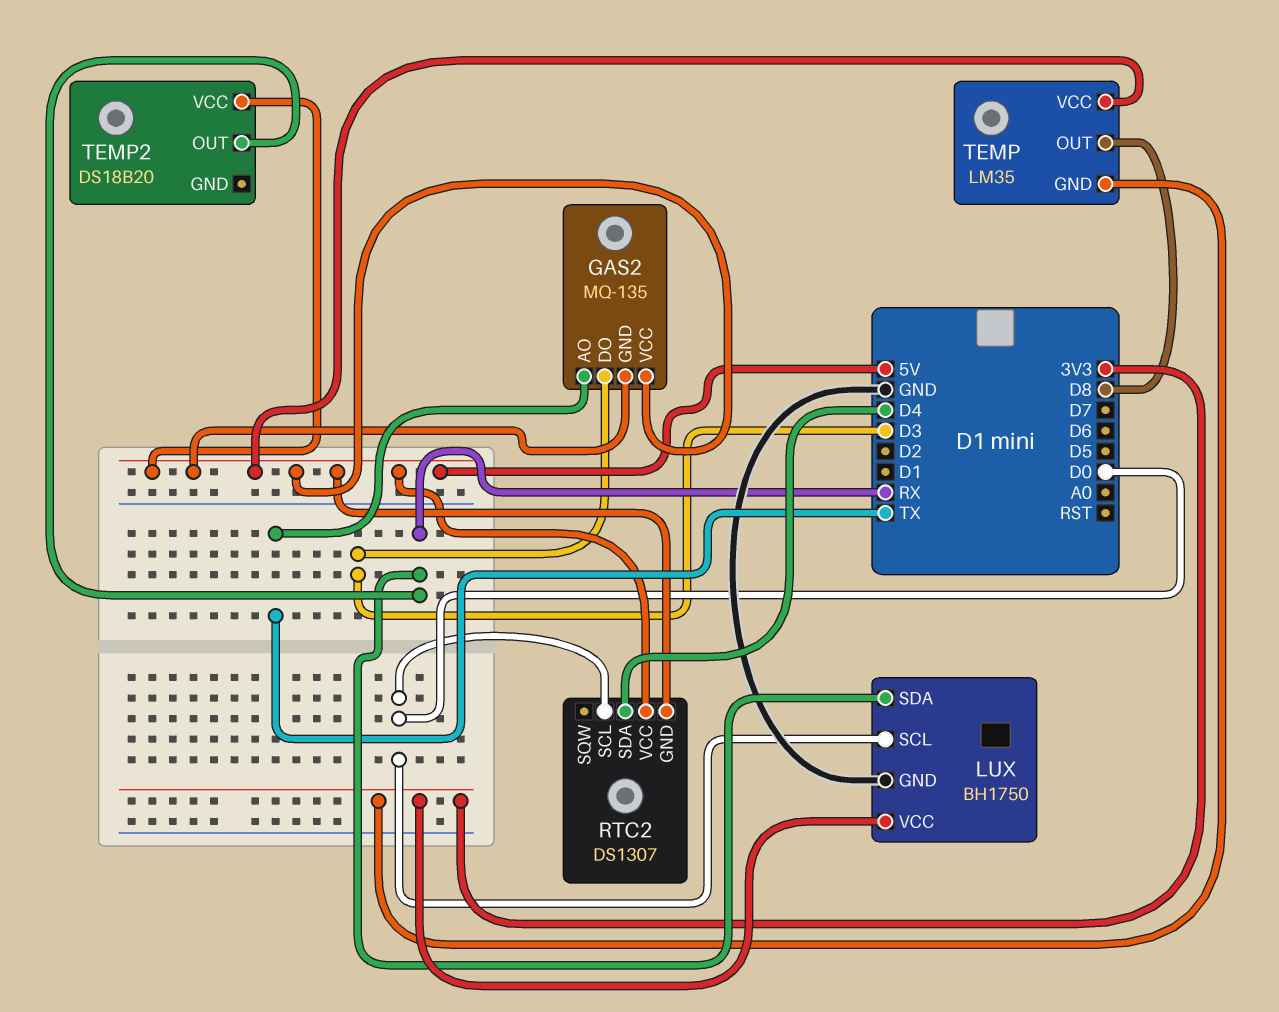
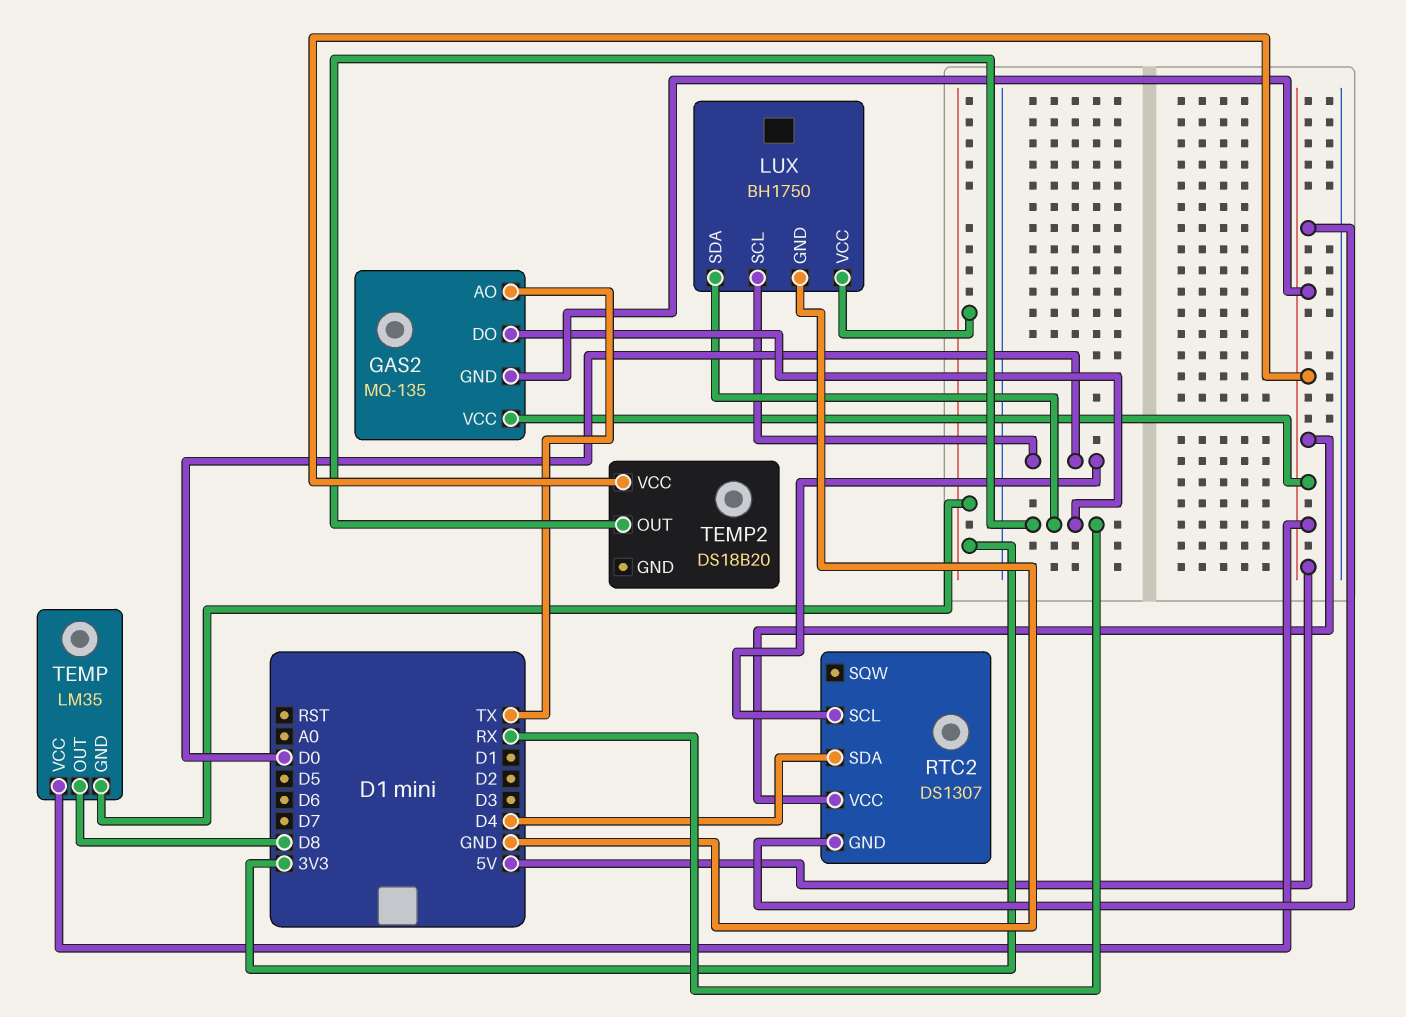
GAS2 pin DO: D3 -> RX

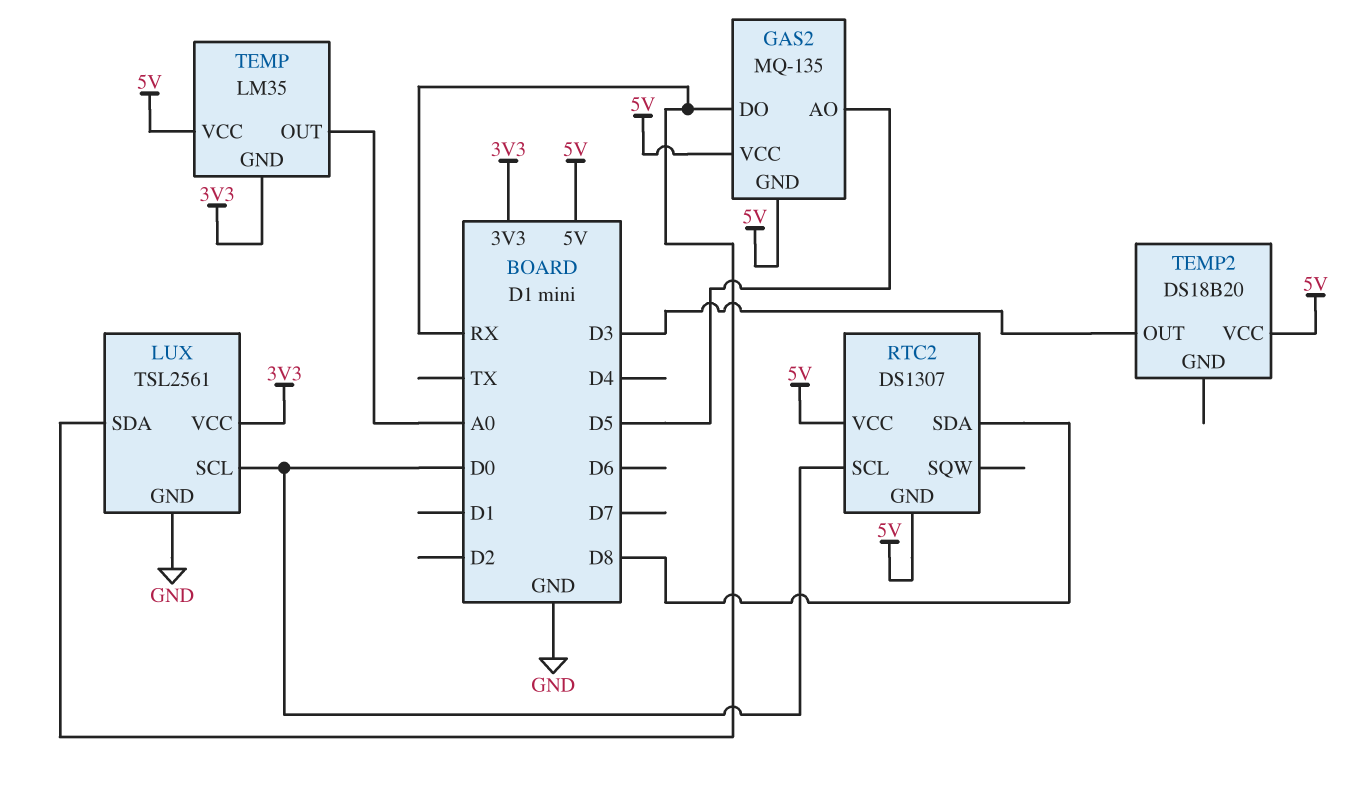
GAS2 pin AO: TX -> D5
LUX: BH1750 -> TSL2561
RTC2 pin SDA: D4 -> D8
TEMP pin OUT: D8 -> A0
TEMP2 pin OUT: RX -> D3

